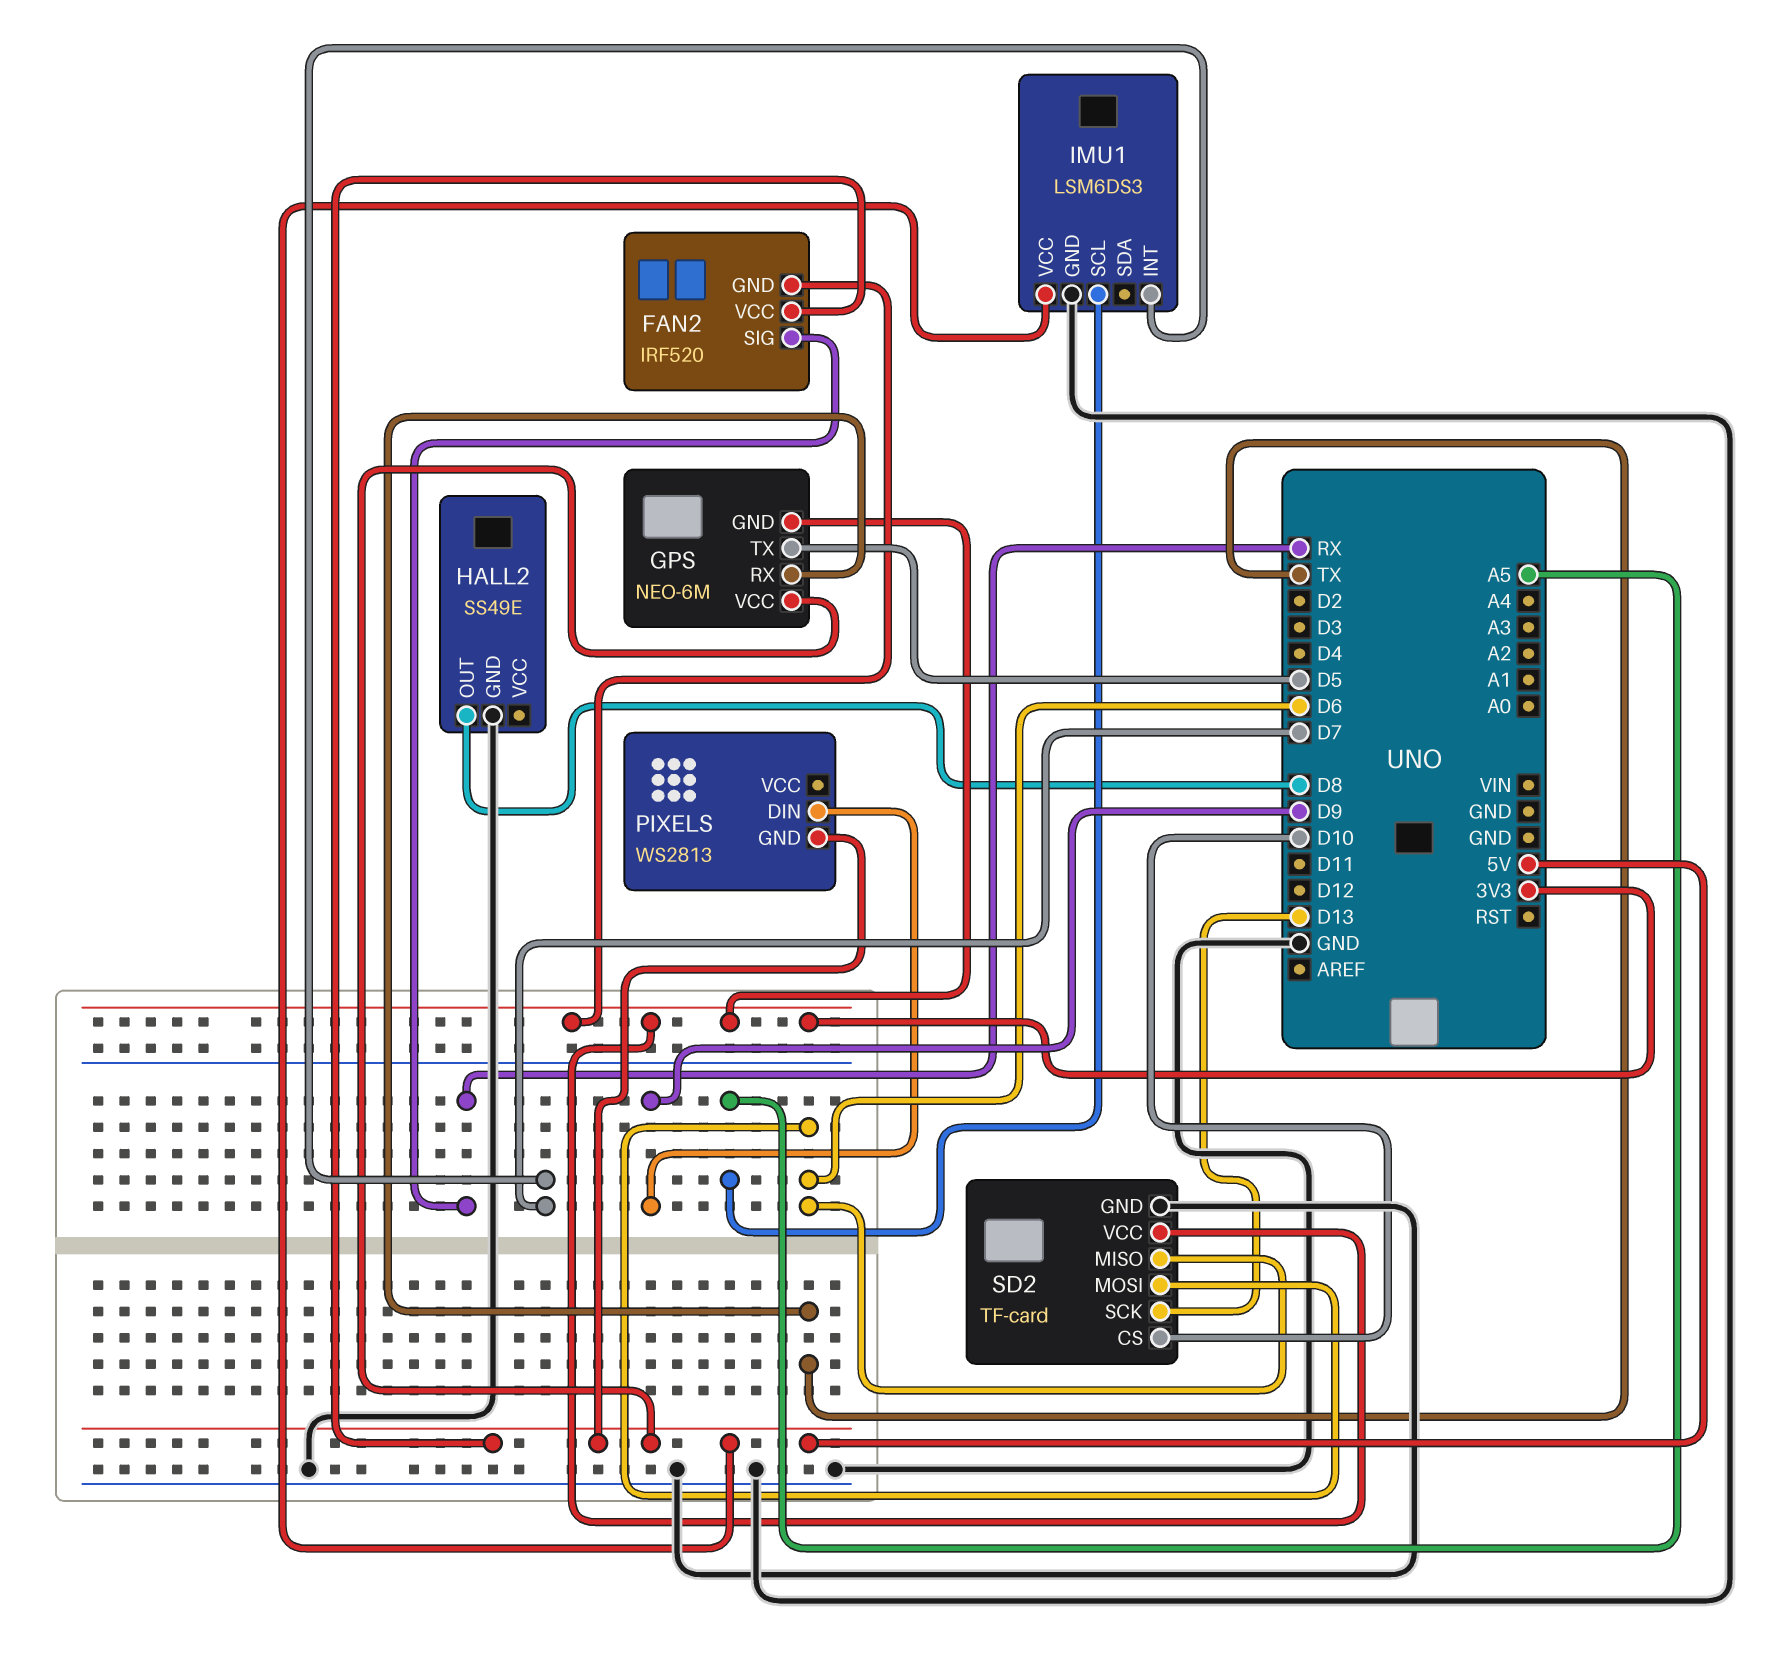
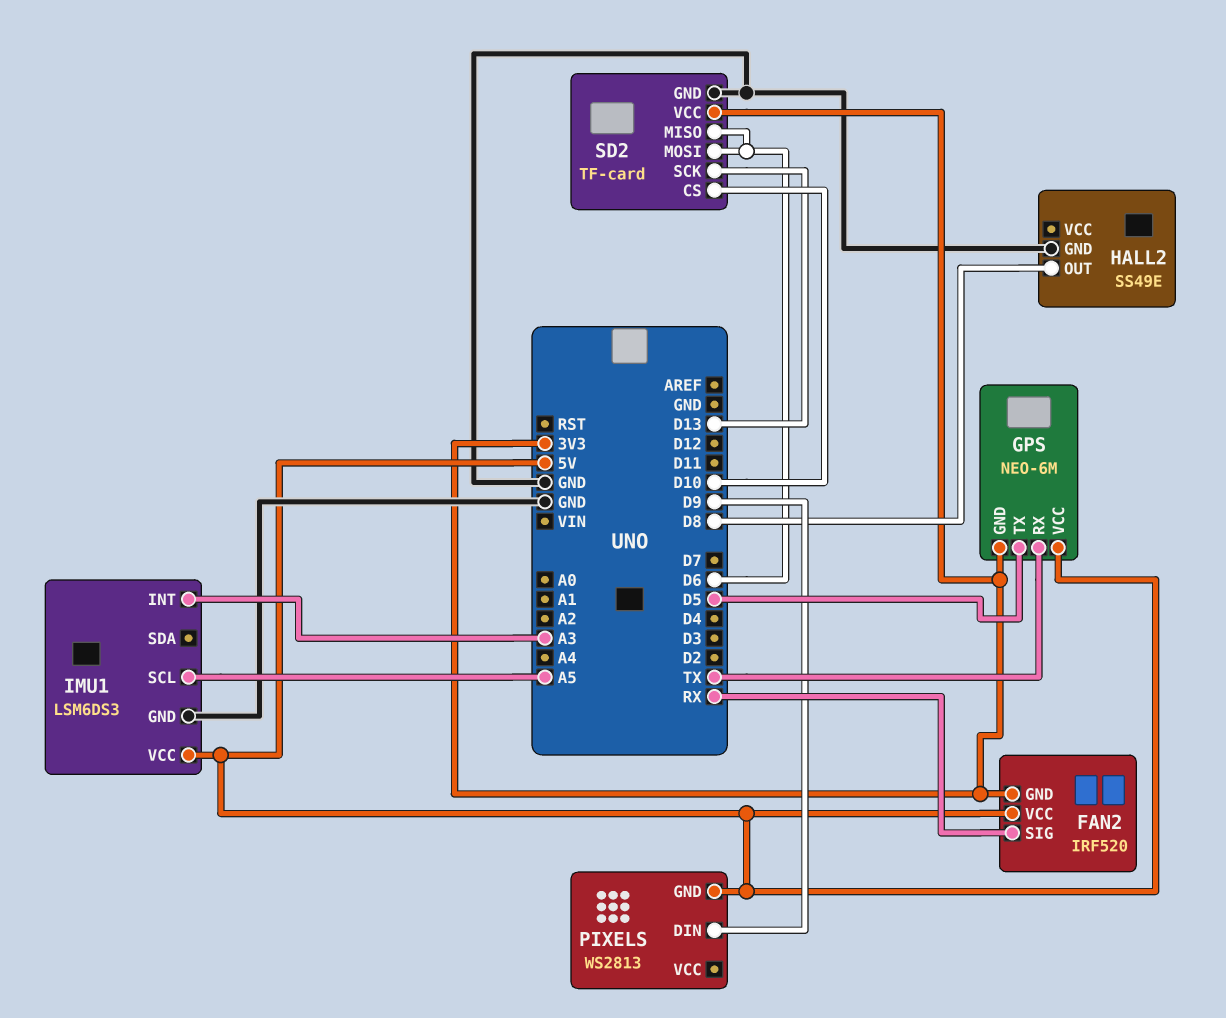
IMU1 pin INT: D7 -> A3

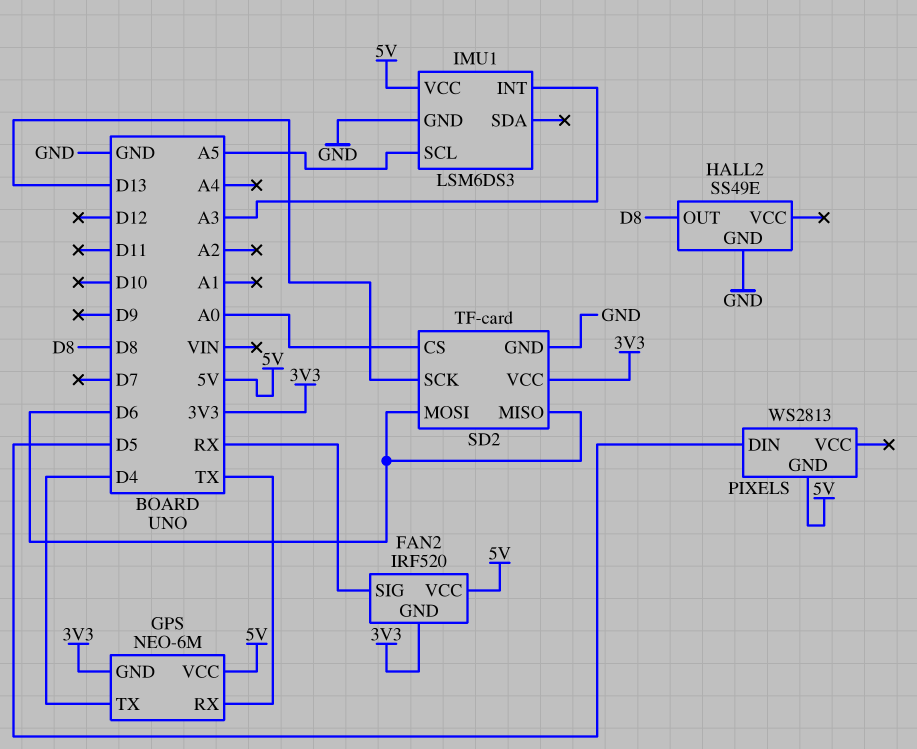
GPS pin TX: D5 -> D4
PIXELS pin DIN: D9 -> D5
SD2 pin CS: D10 -> A0

